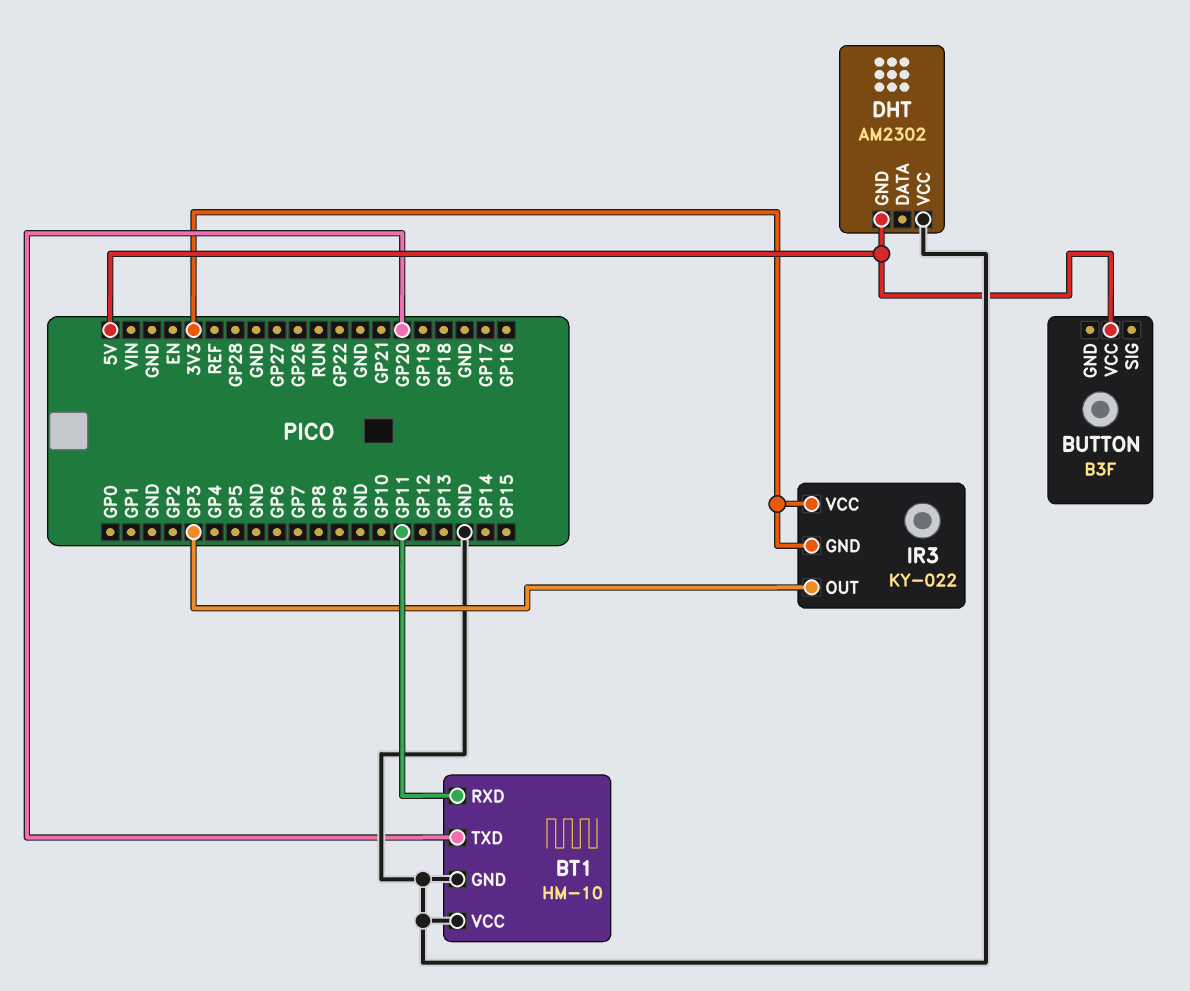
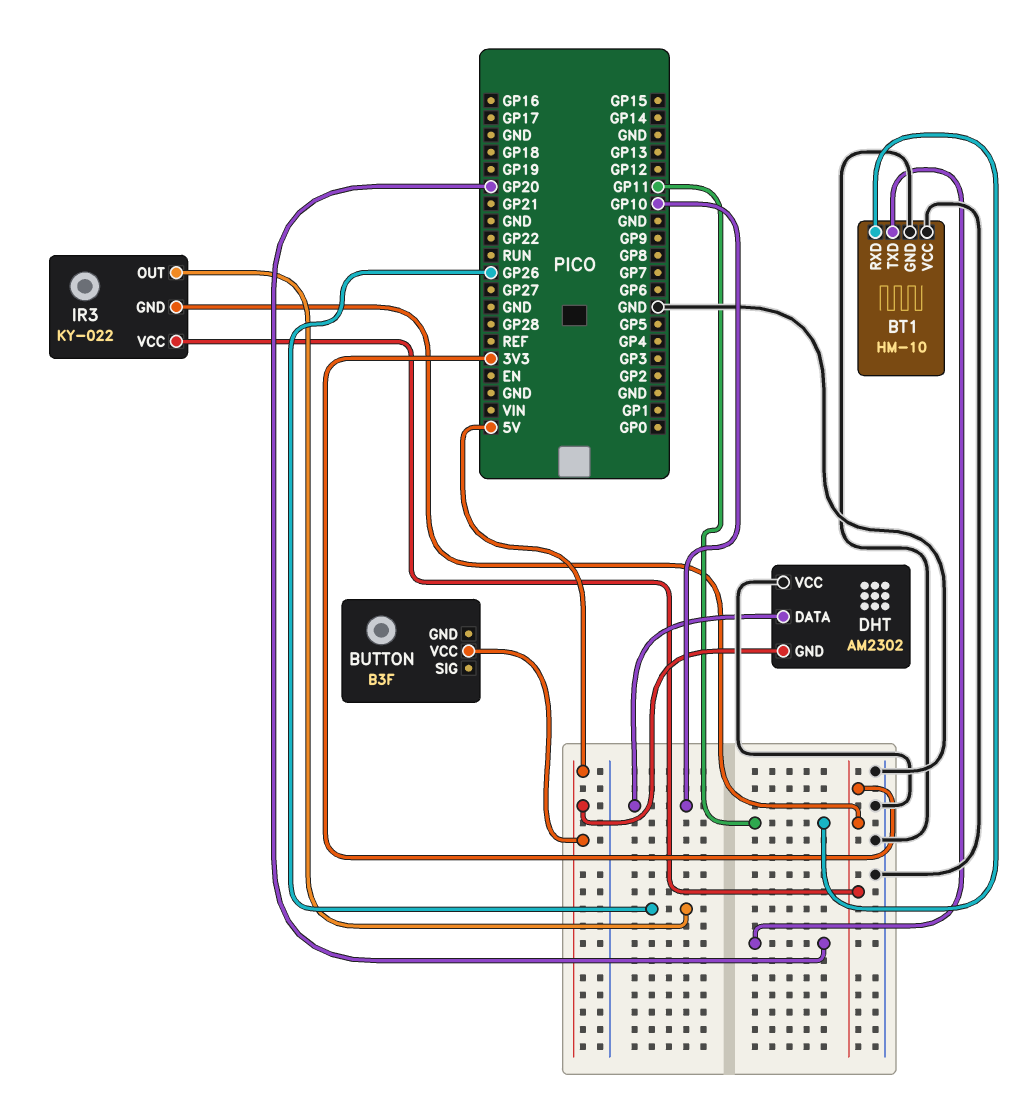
DHT pin DATA: none -> GP10
IR3 pin OUT: GP3 -> GP26

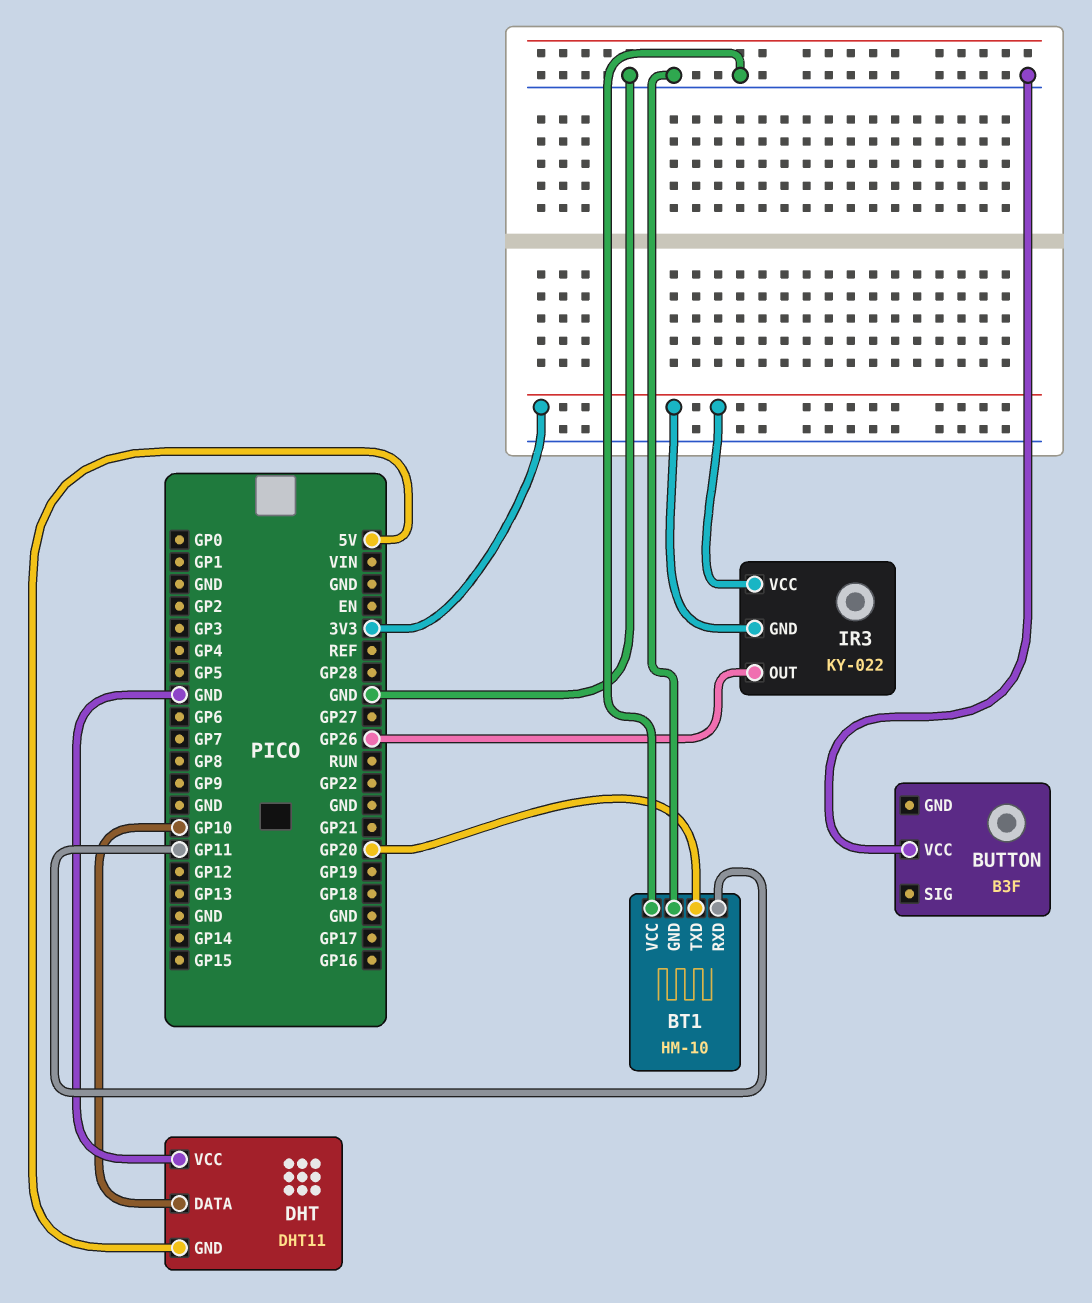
BUTTON pin VCC: 5V -> GND
DHT: AM2302 -> DHT11

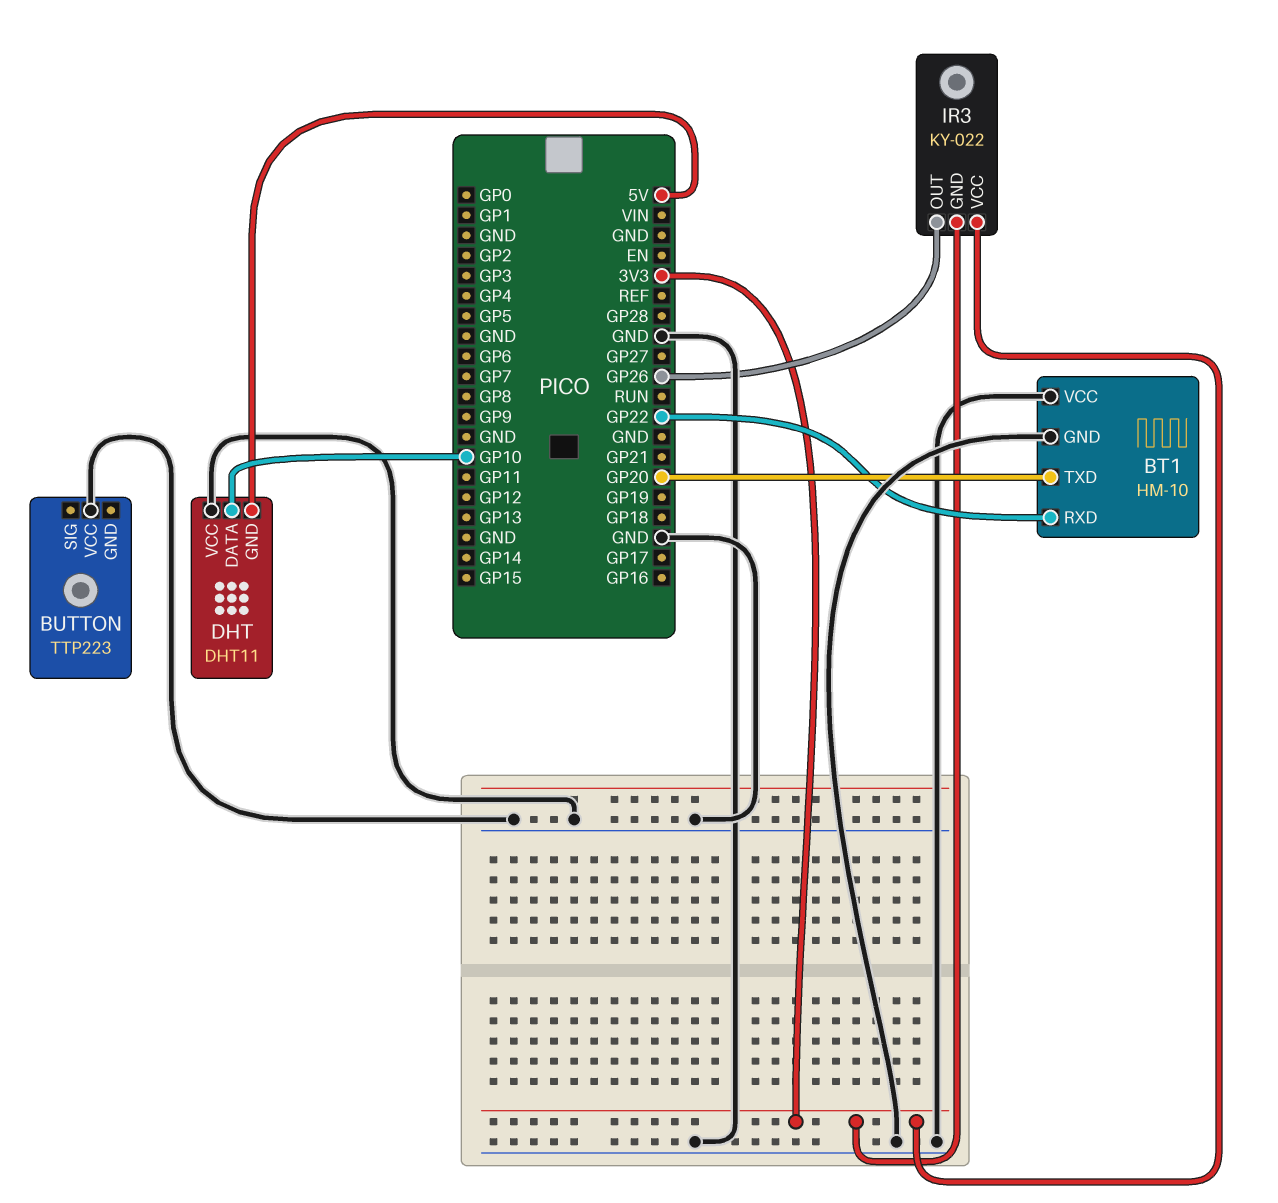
BT1 pin RXD: GP11 -> GP22
BUTTON: B3F -> TTP223

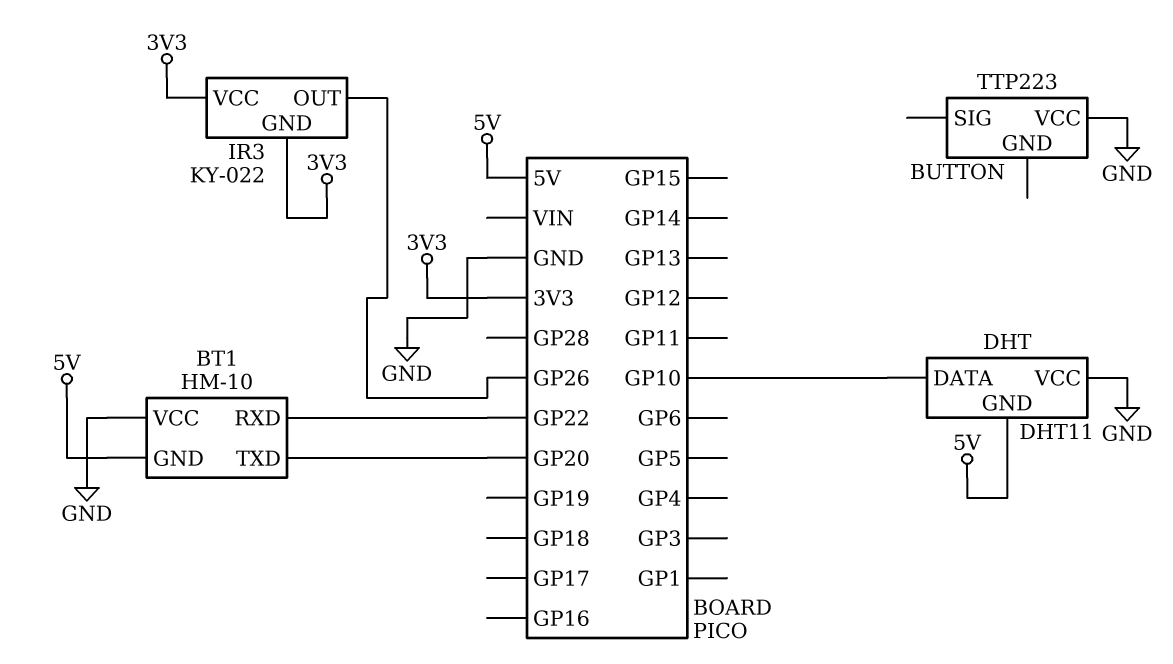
BT1 pin GND: GND -> 5V

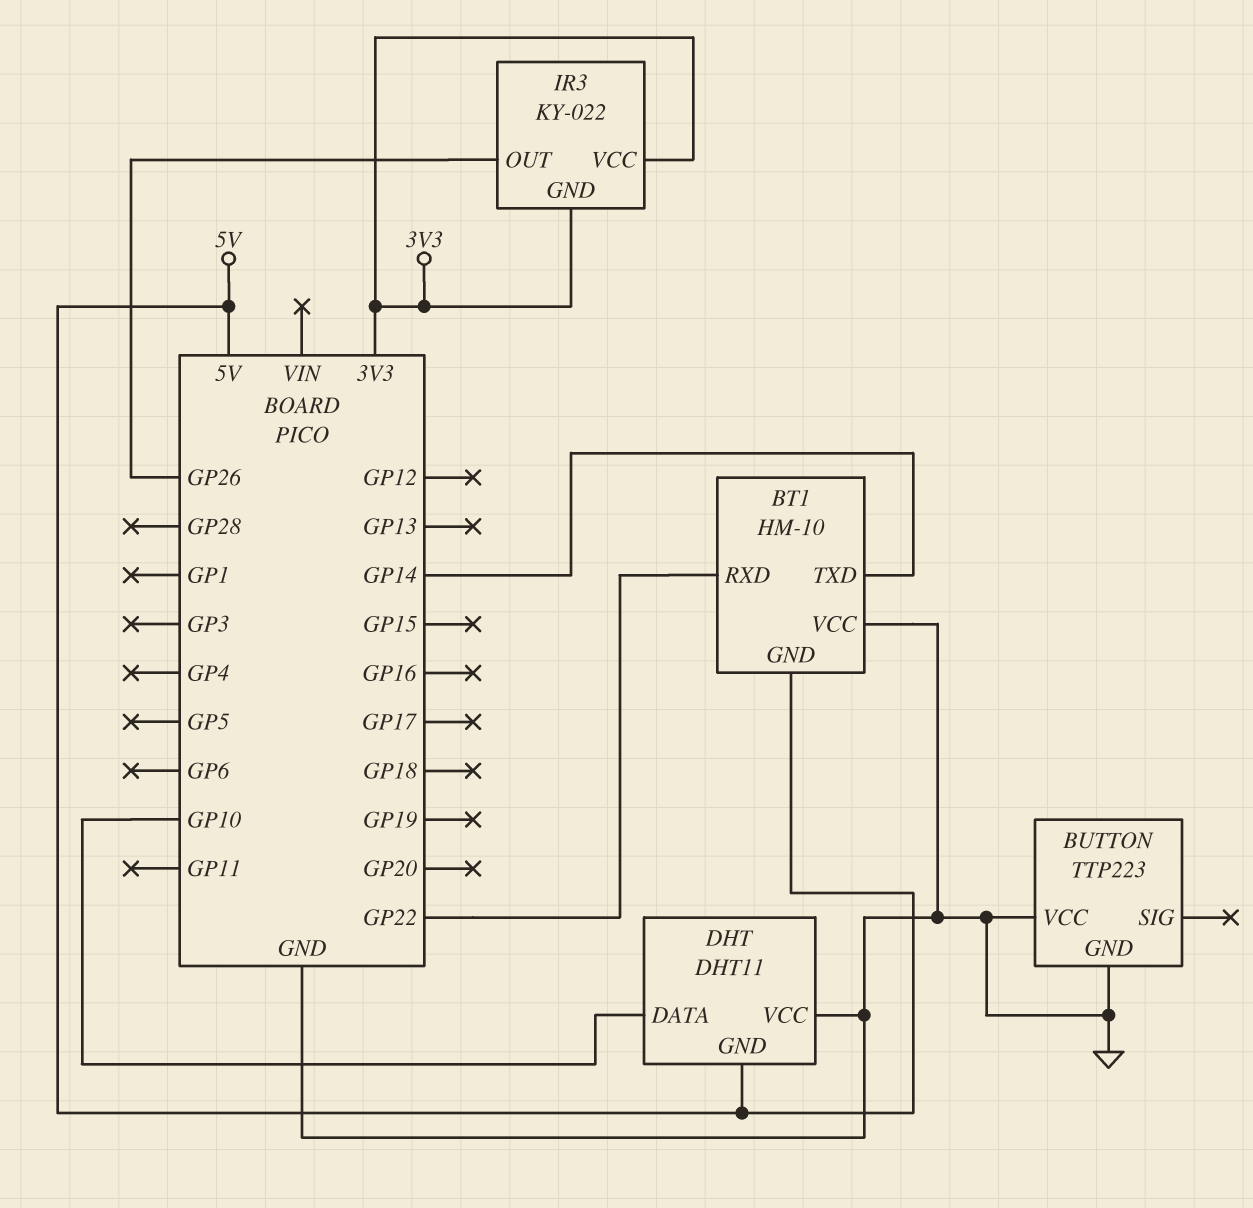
BT1 pin TXD: GP20 -> GP14
BUTTON pin GND: none -> GND

